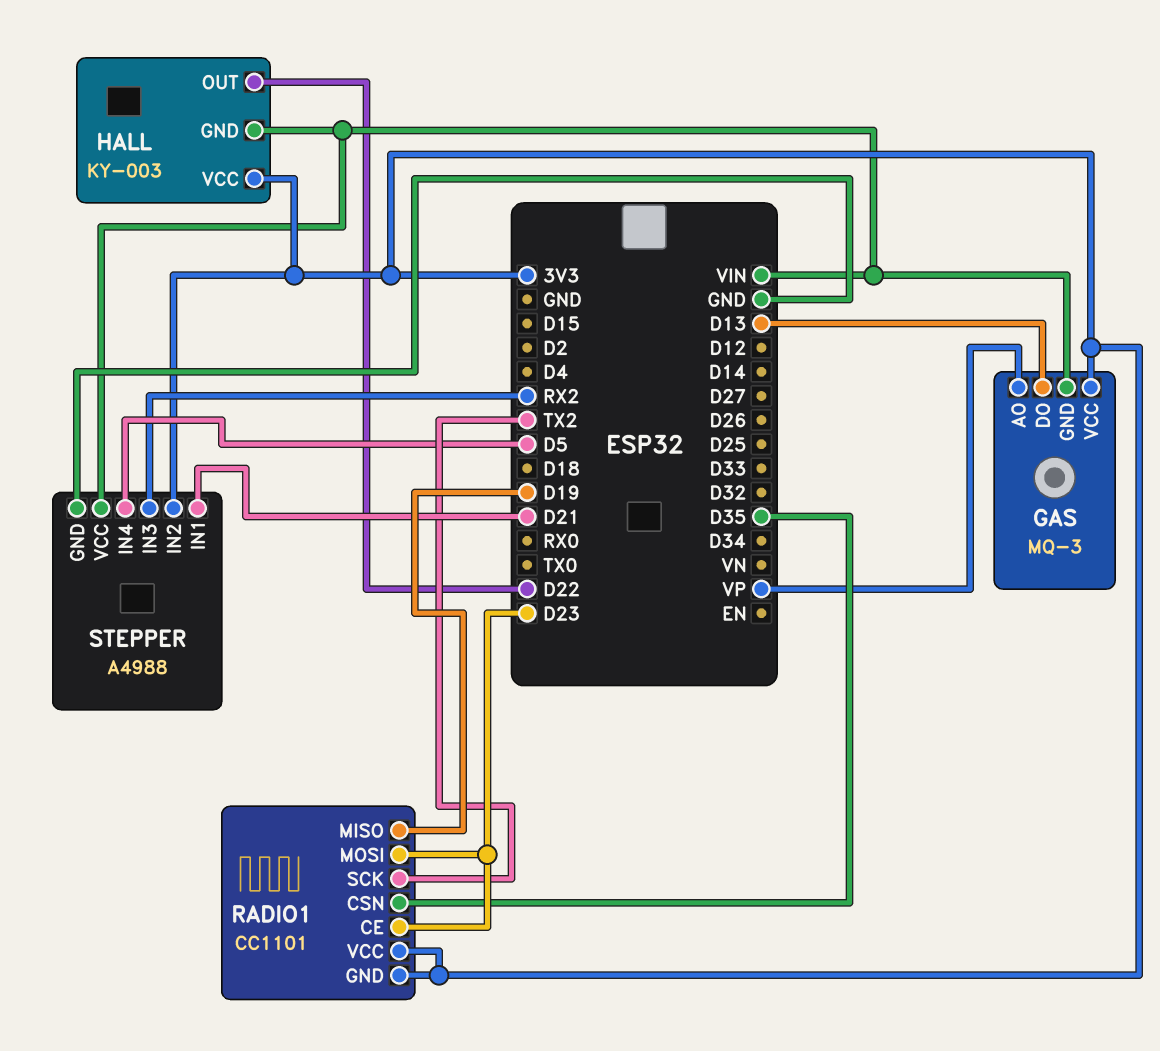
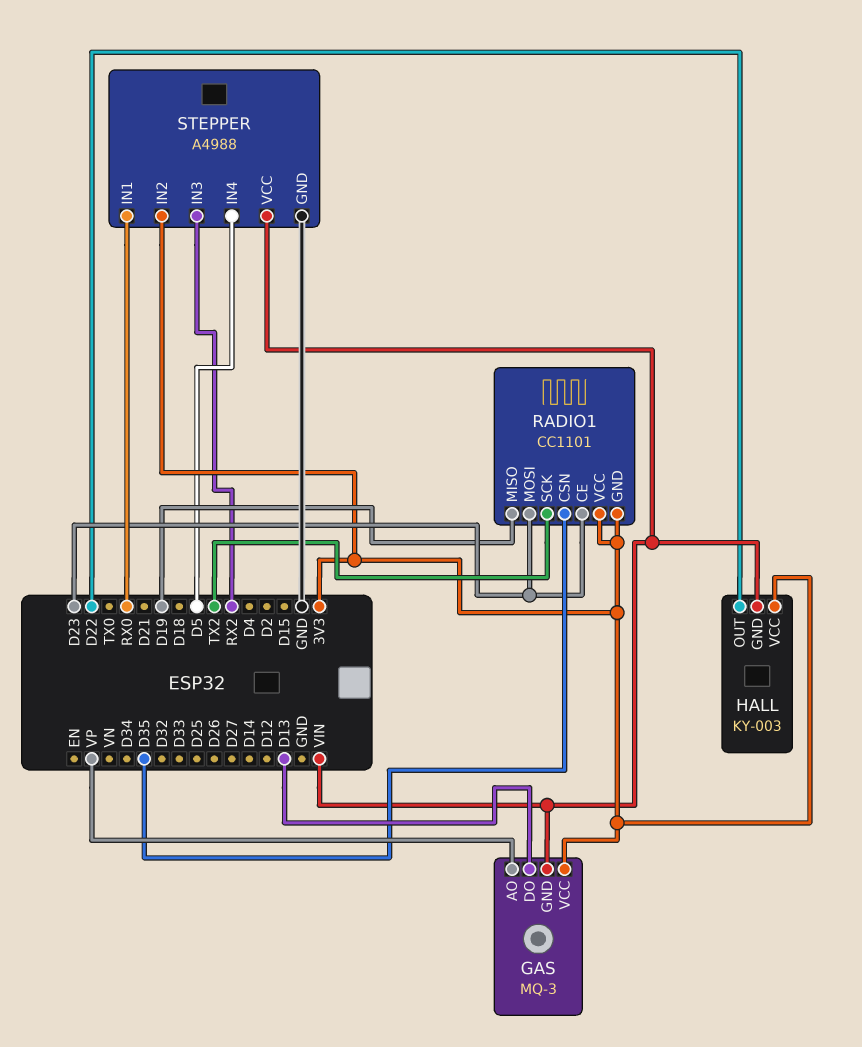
STEPPER pin IN1: D21 -> RX0

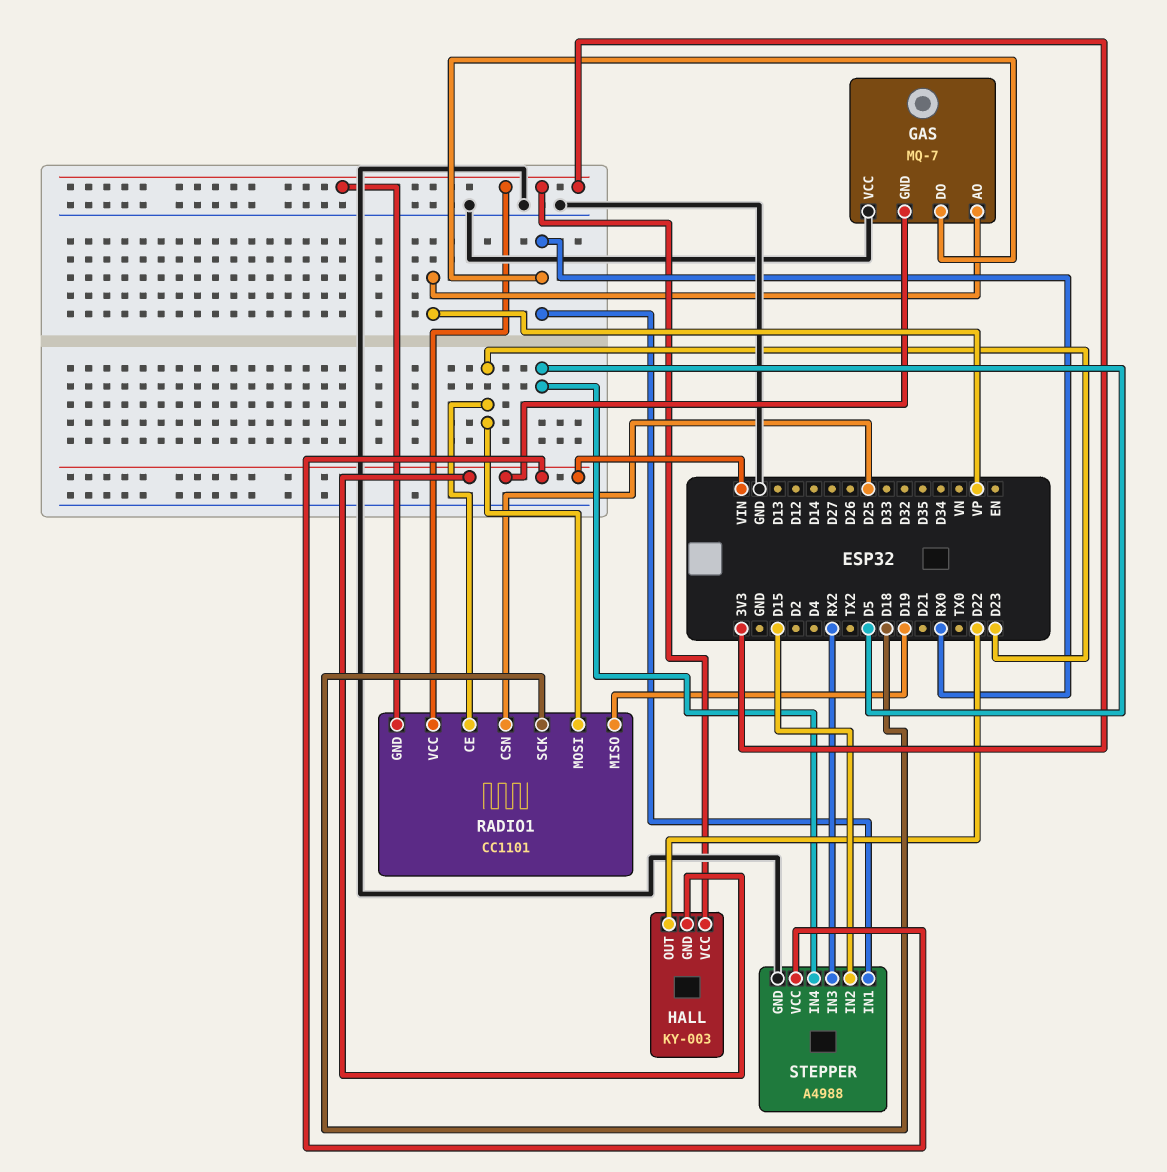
GAS: MQ-3 -> MQ-7
GAS pin DO: D13 -> RX0
GAS pin VCC: 3V3 -> GND
RADIO1 pin CSN: D35 -> D25
RADIO1 pin SCK: TX2 -> D18
STEPPER pin IN2: 3V3 -> D15

